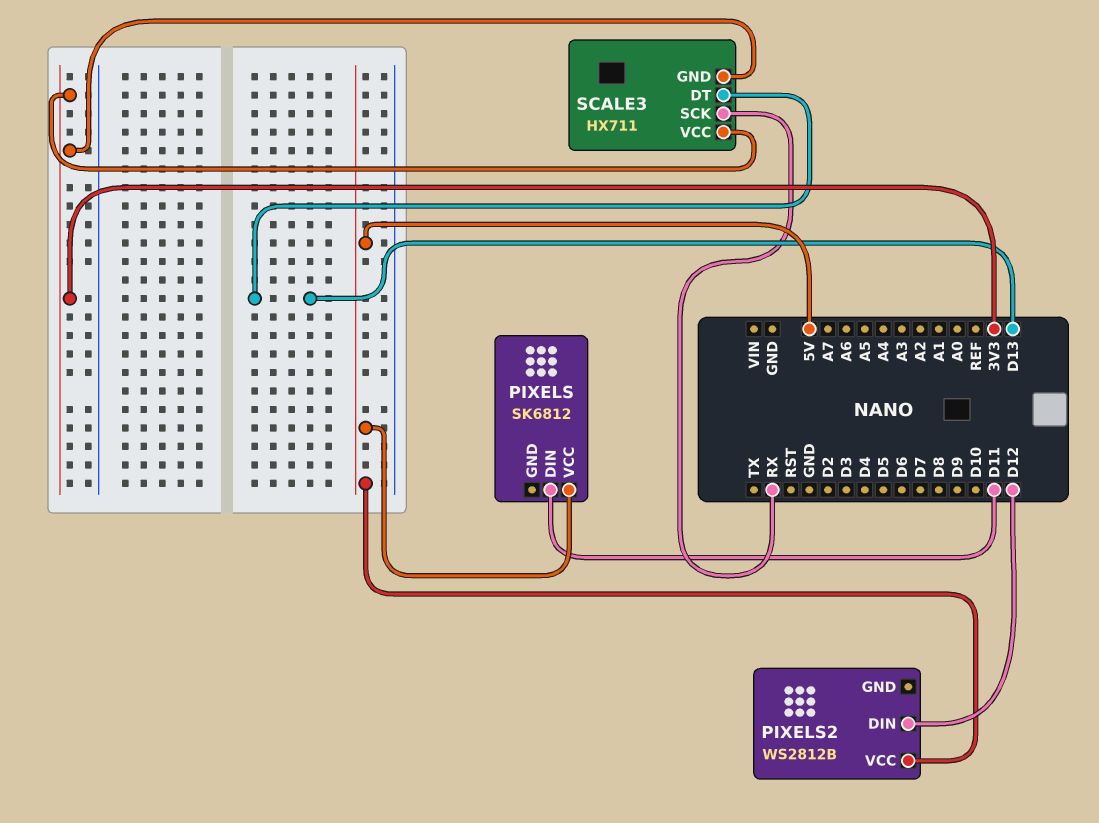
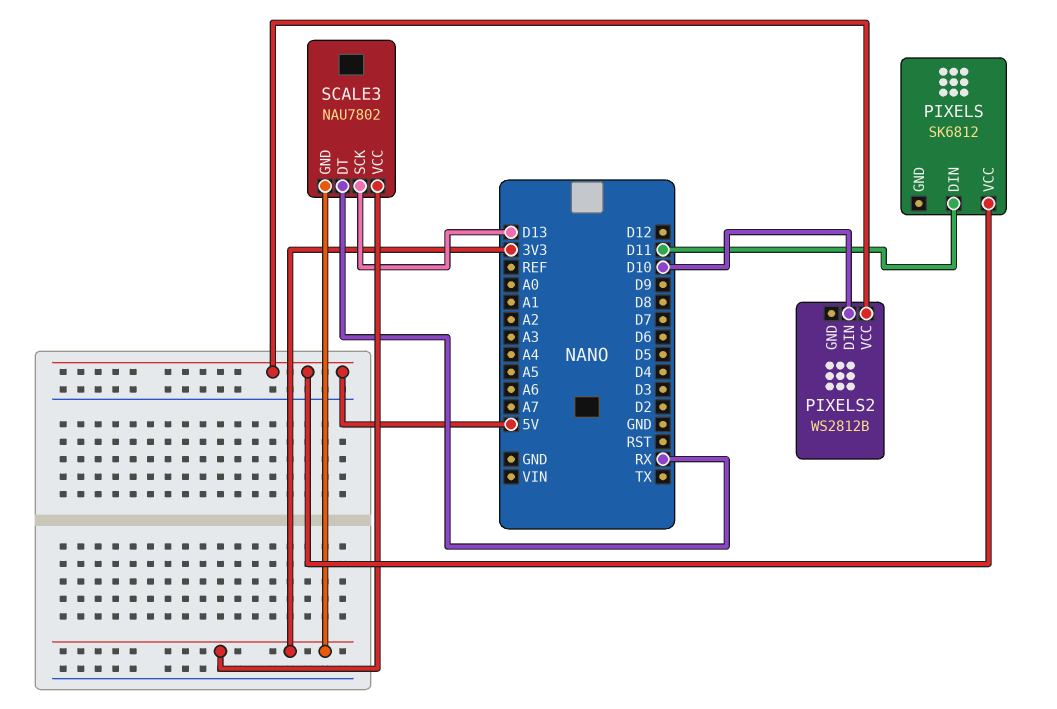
PIXELS2 pin DIN: D12 -> D10
SCALE3: HX711 -> NAU7802
SCALE3 pin DT: D13 -> RX
SCALE3 pin SCK: RX -> D13

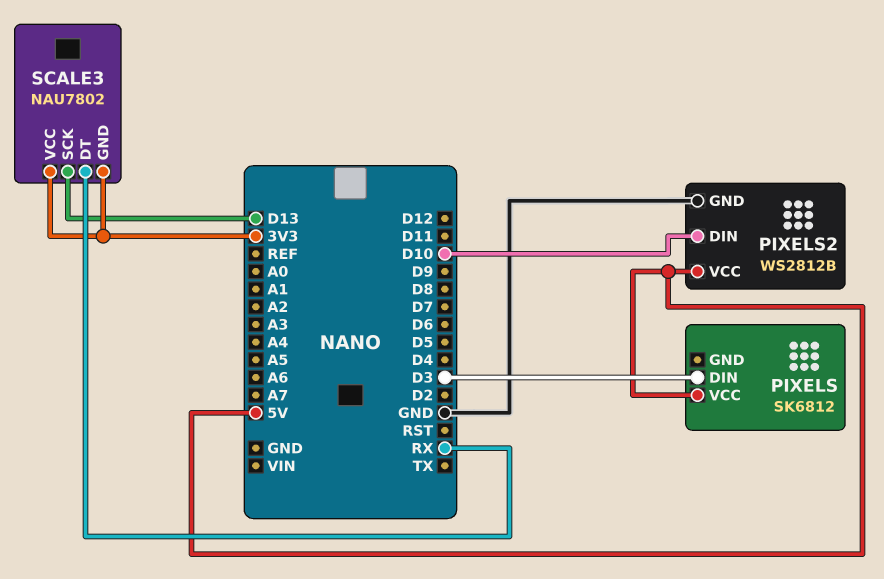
PIXELS pin DIN: D11 -> D3
PIXELS2 pin GND: none -> GND

